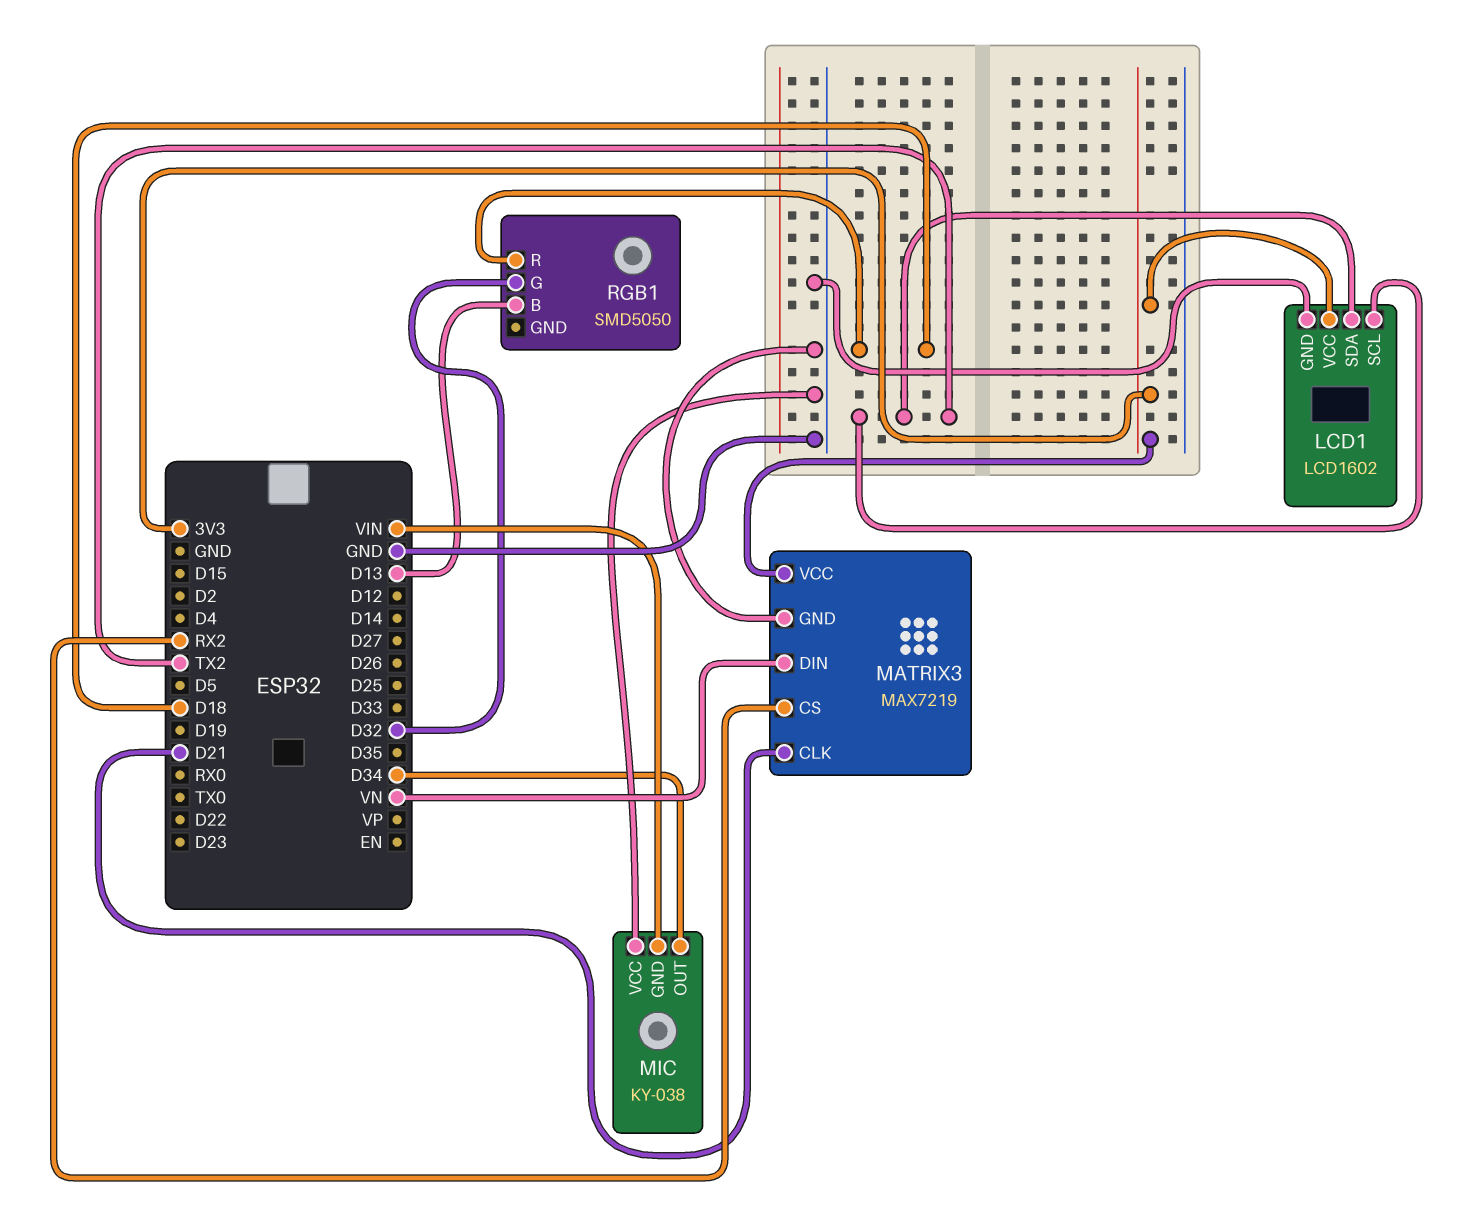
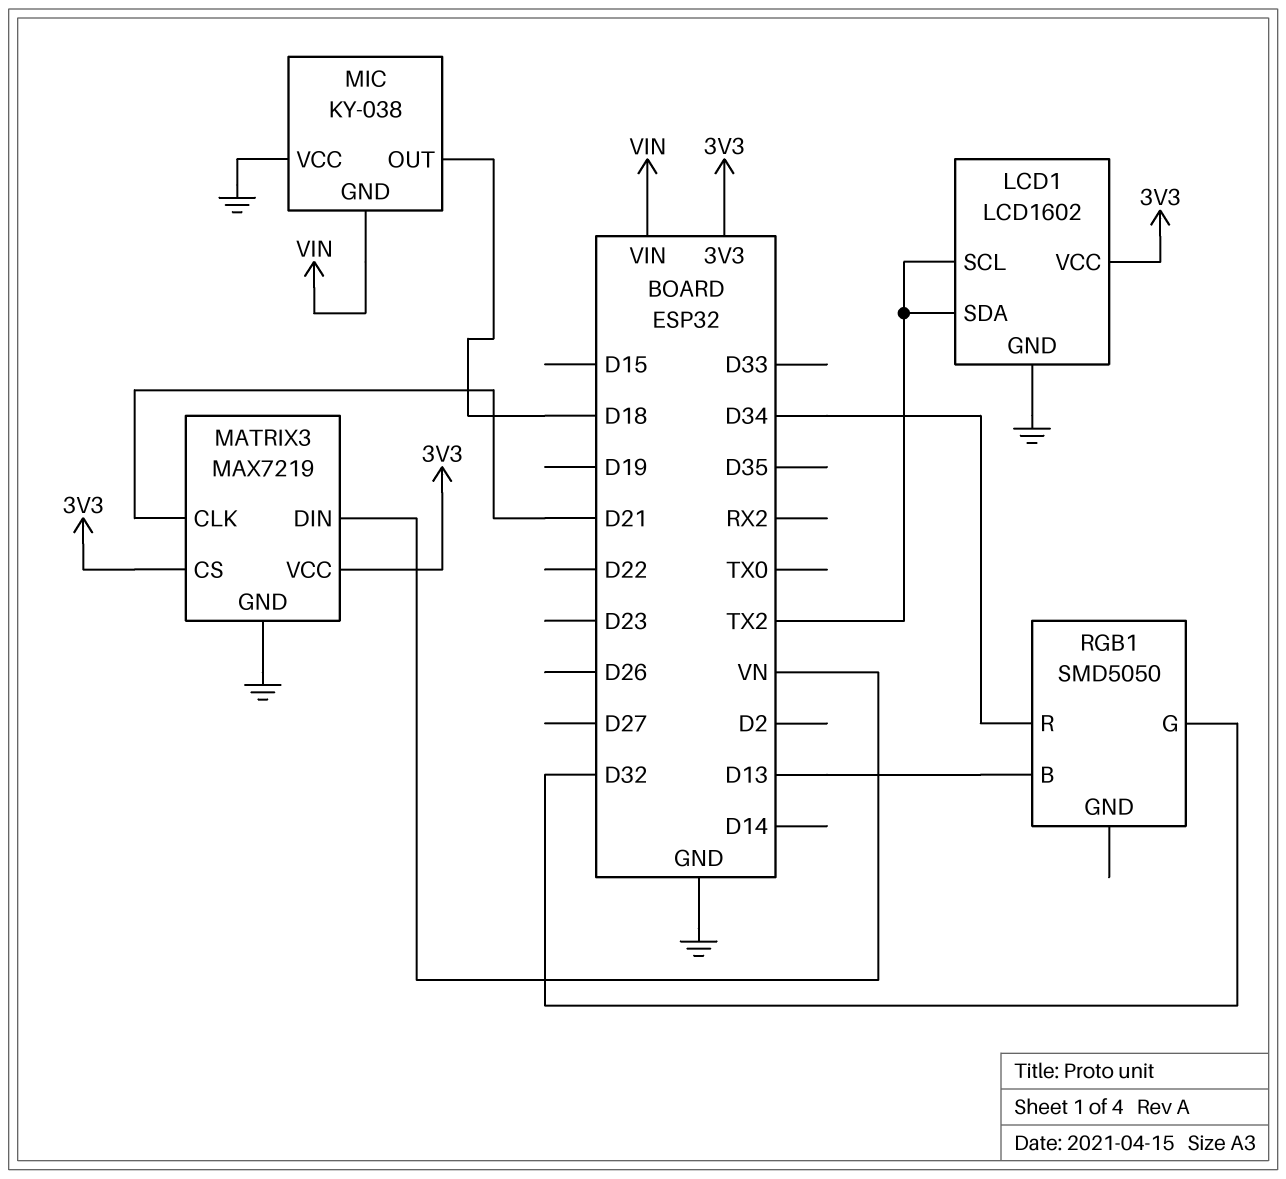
MATRIX3 pin CS: RX2 -> 3V3
MIC pin OUT: D34 -> D18
RGB1 pin R: D18 -> D34

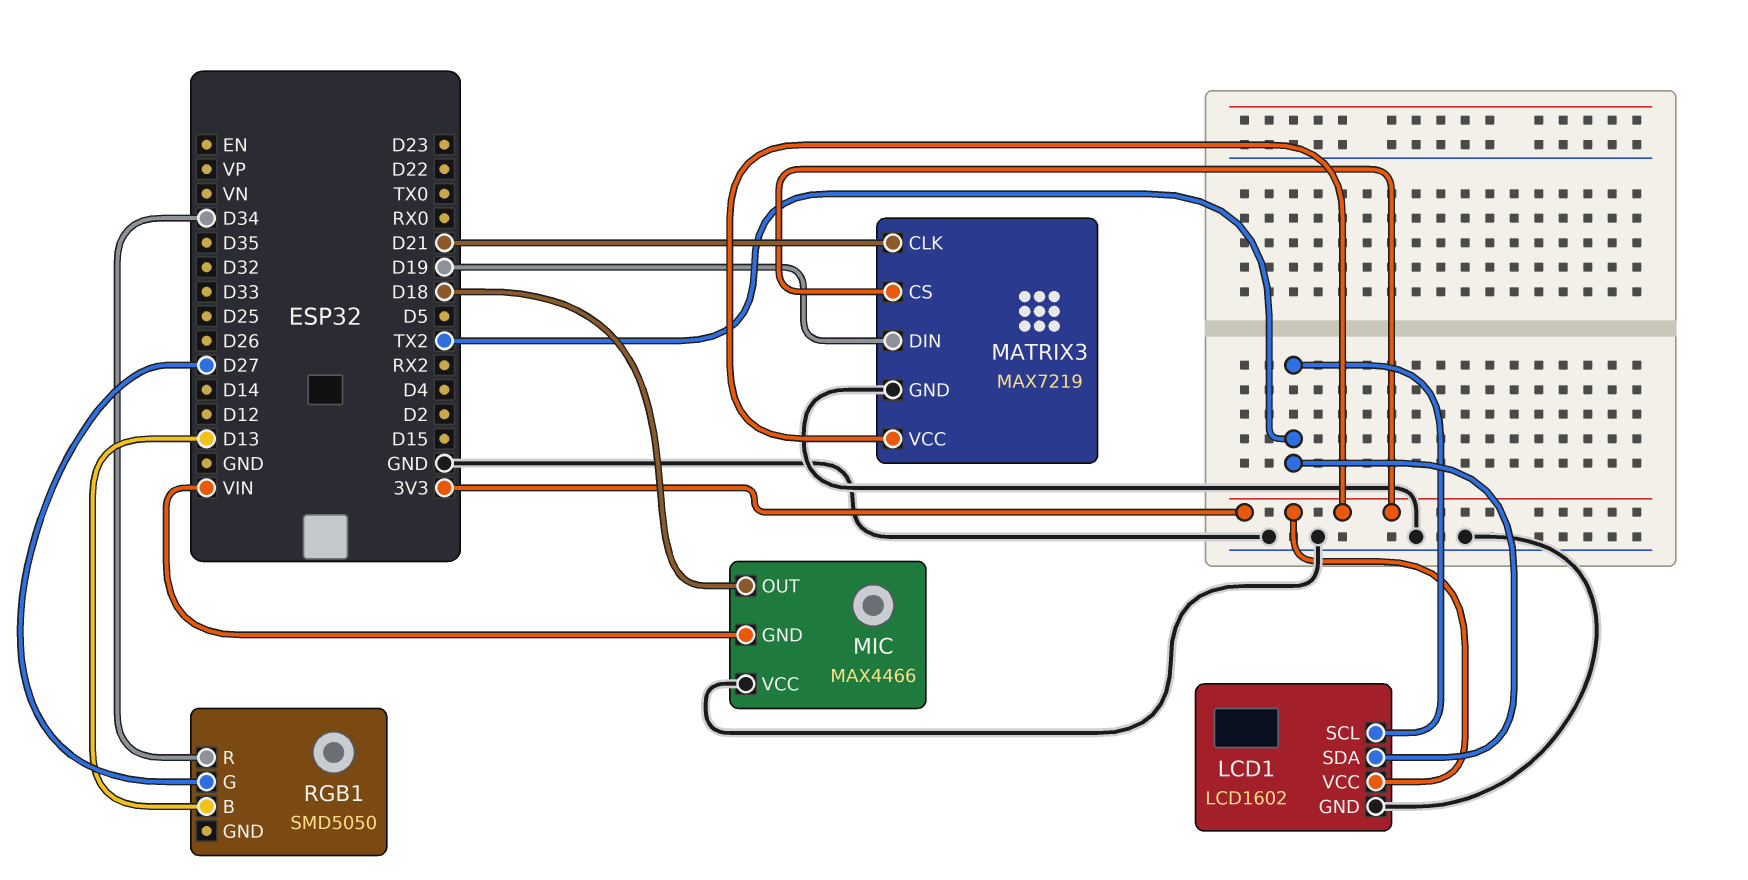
MATRIX3 pin DIN: VN -> D19
MIC: KY-038 -> MAX4466
RGB1 pin G: D32 -> D27

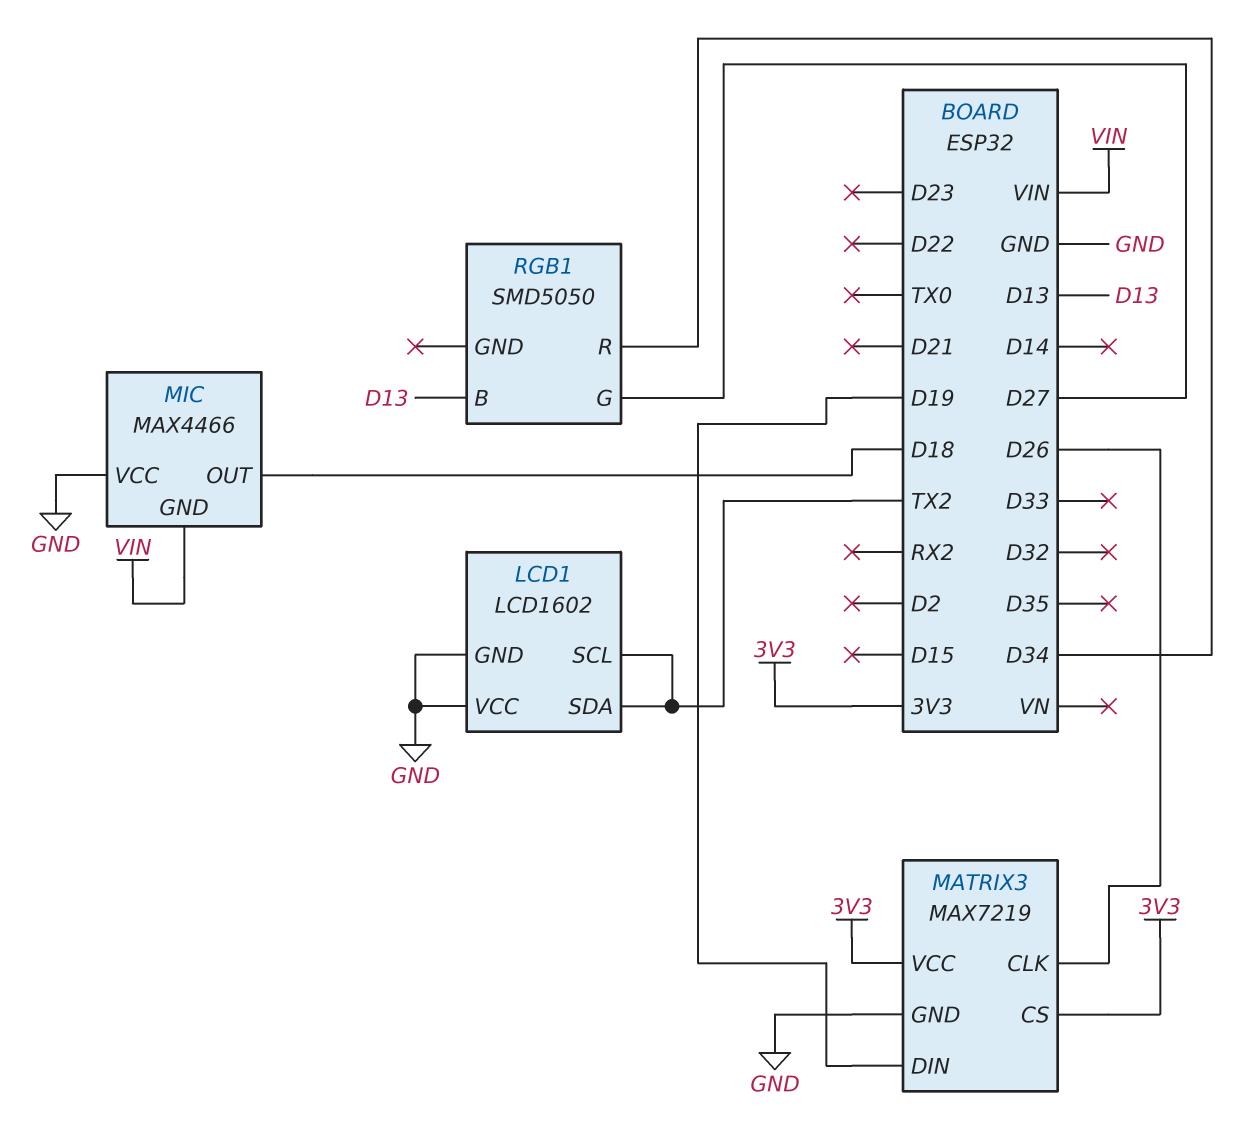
LCD1 pin VCC: 3V3 -> GND
MATRIX3 pin CLK: D21 -> D26

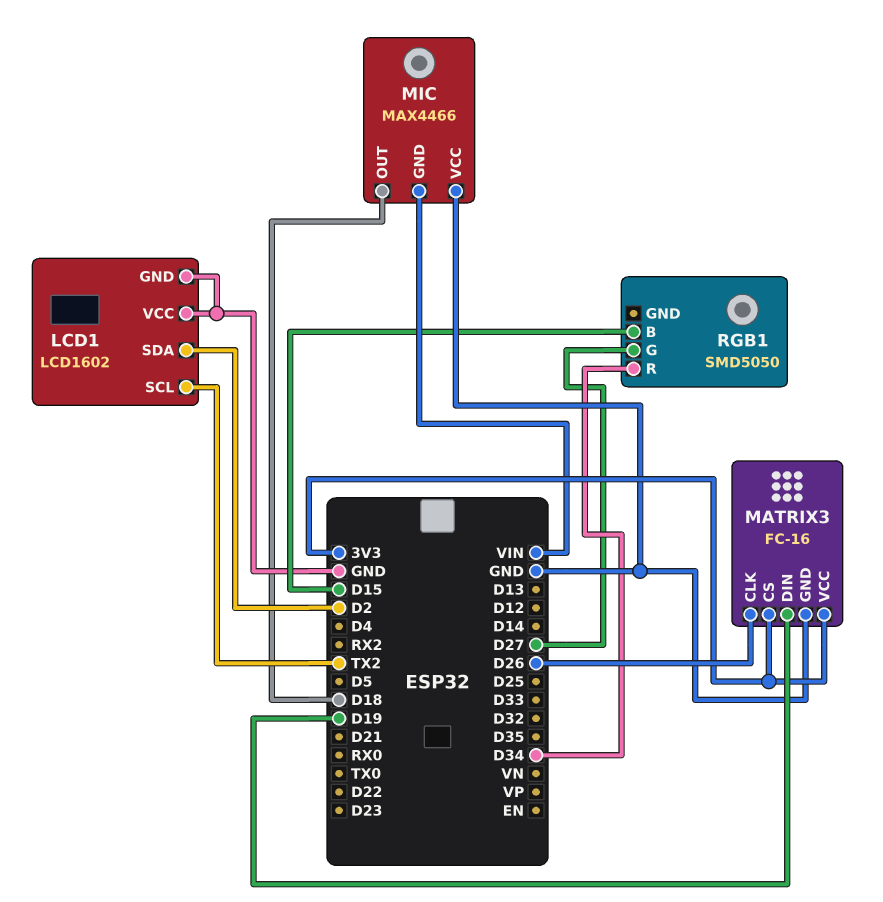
LCD1 pin SDA: TX2 -> D2
MATRIX3: MAX7219 -> FC-16
RGB1 pin B: D13 -> D15

